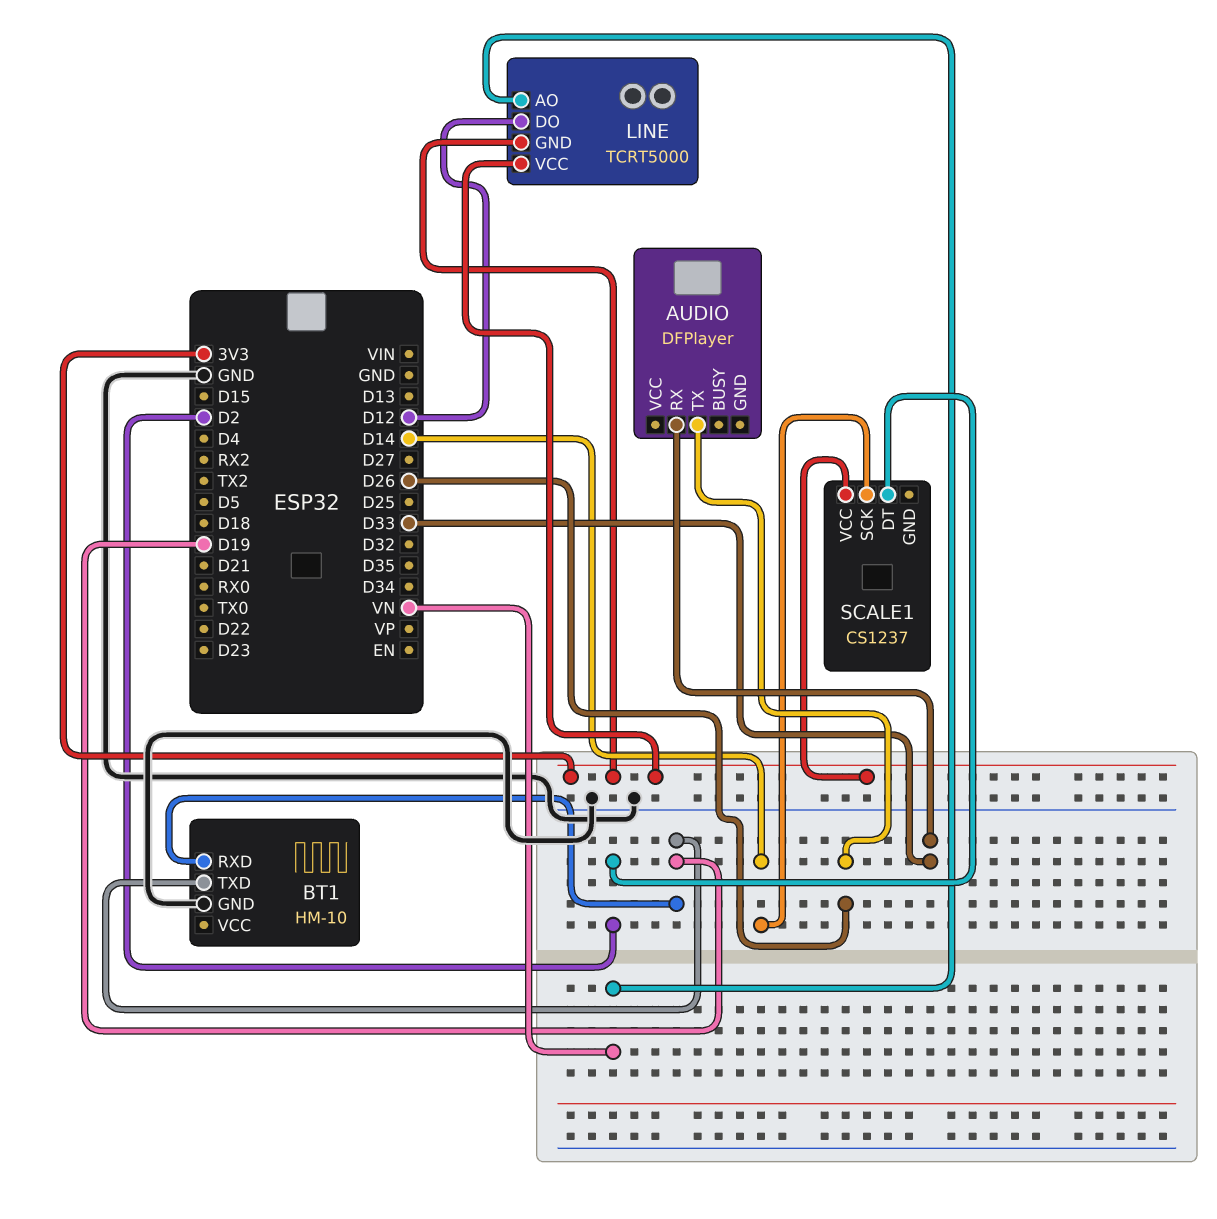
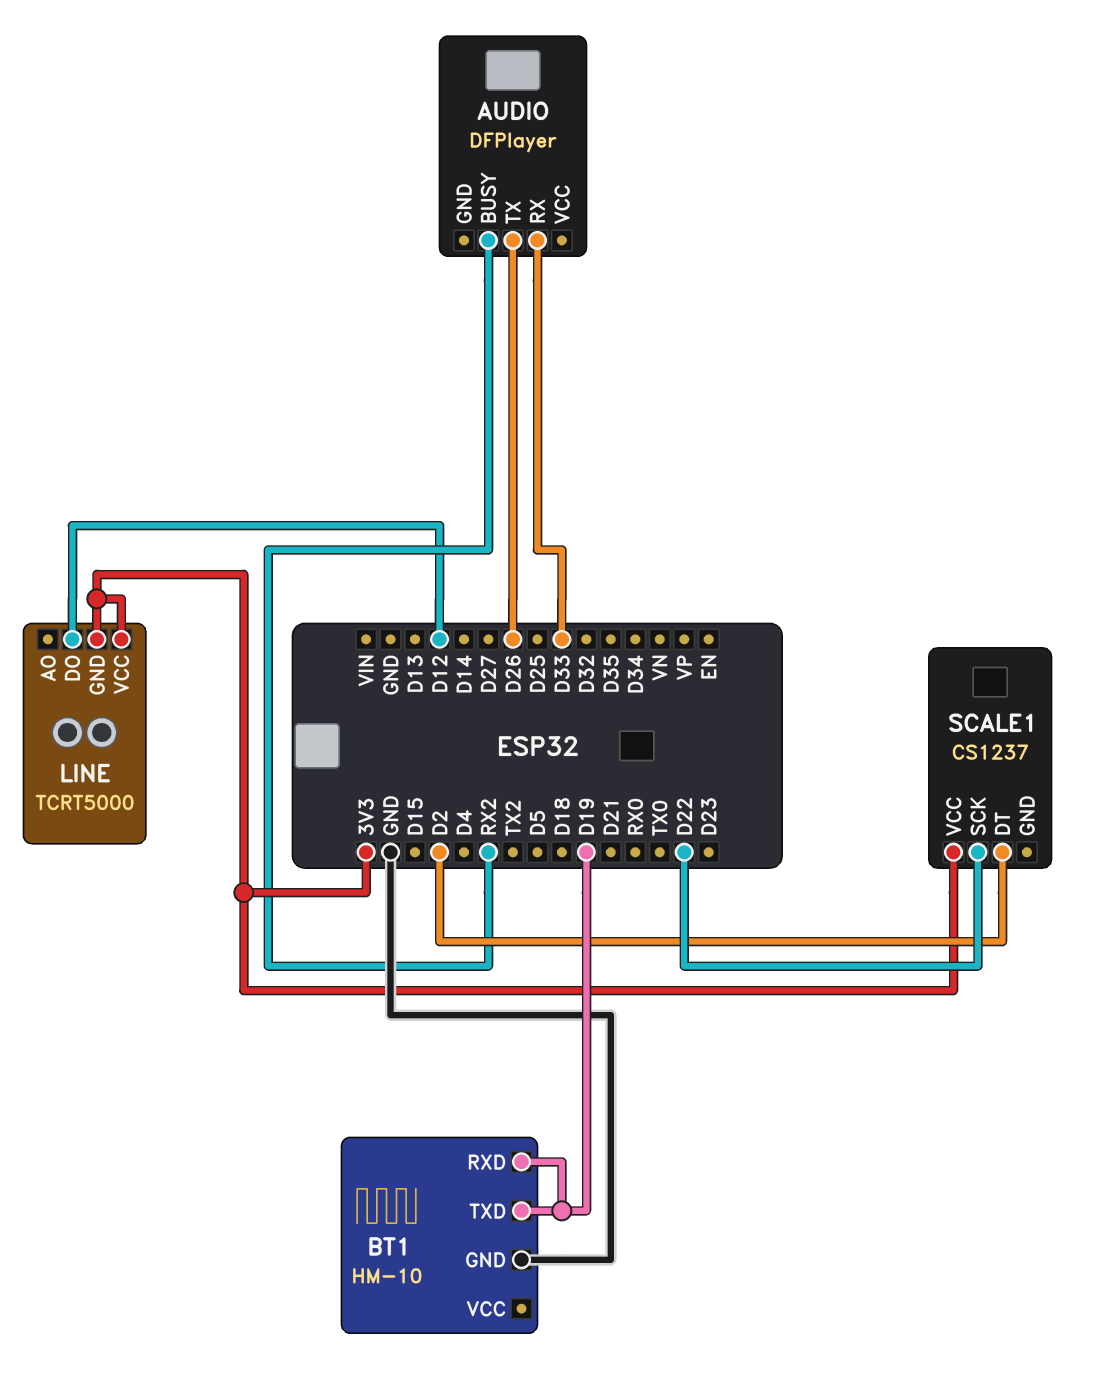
AUDIO pin BUSY: none -> RX2
LINE pin AO: VN -> none
SCALE1 pin SCK: D14 -> D22

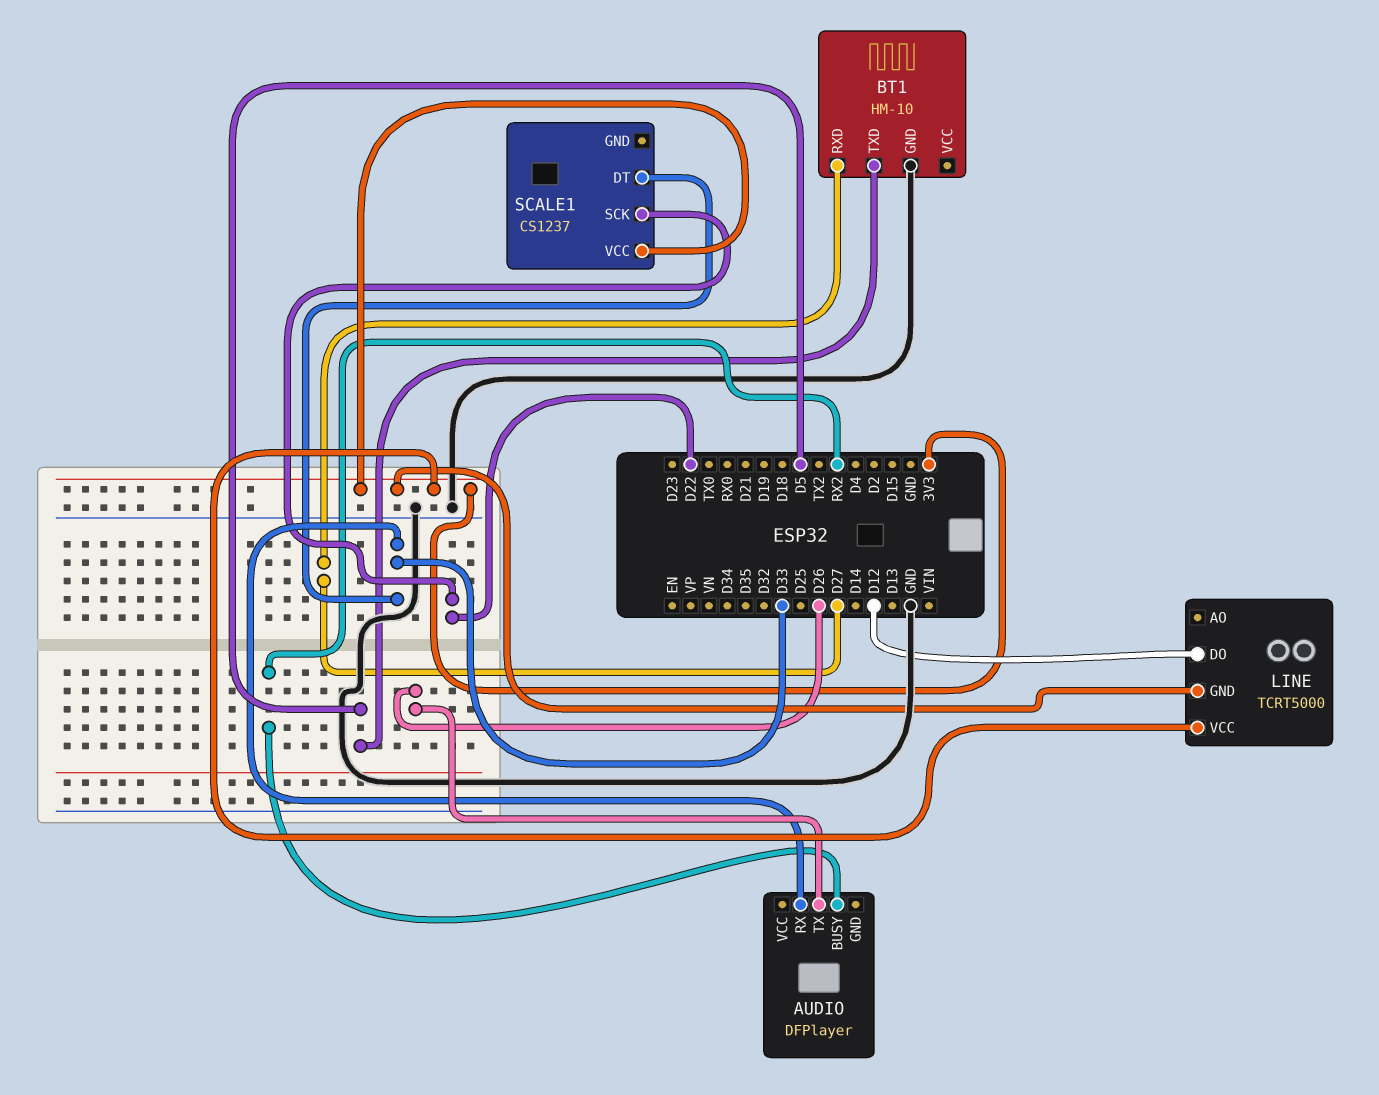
BT1 pin RXD: D19 -> D27
BT1 pin TXD: D19 -> D5
SCALE1 pin DT: D2 -> D33

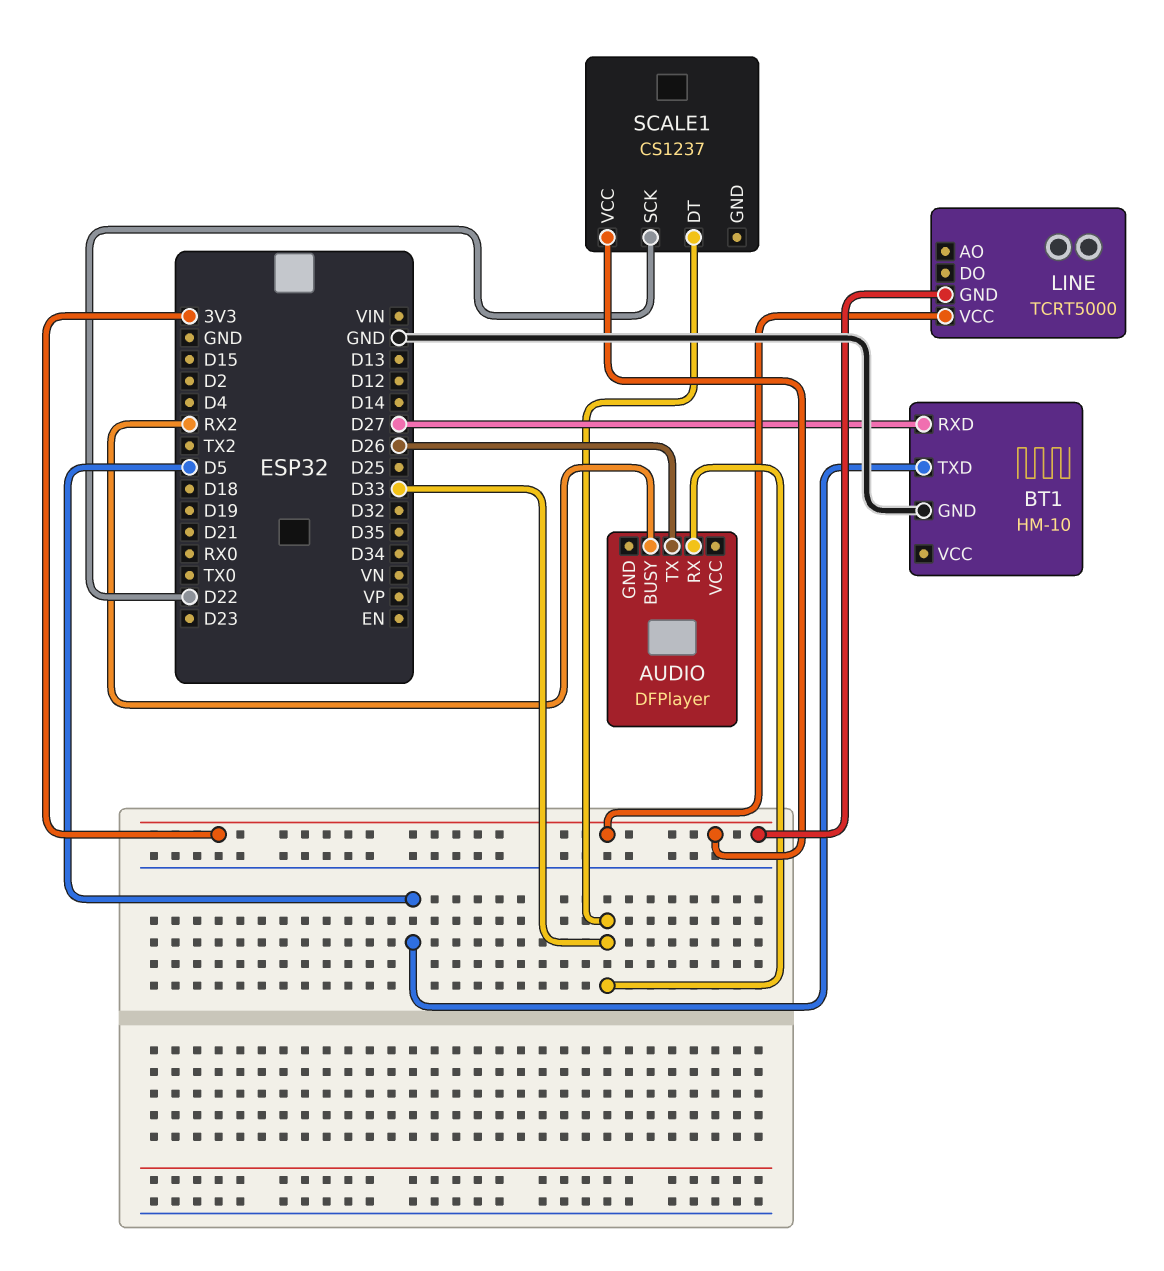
LINE pin DO: D12 -> none

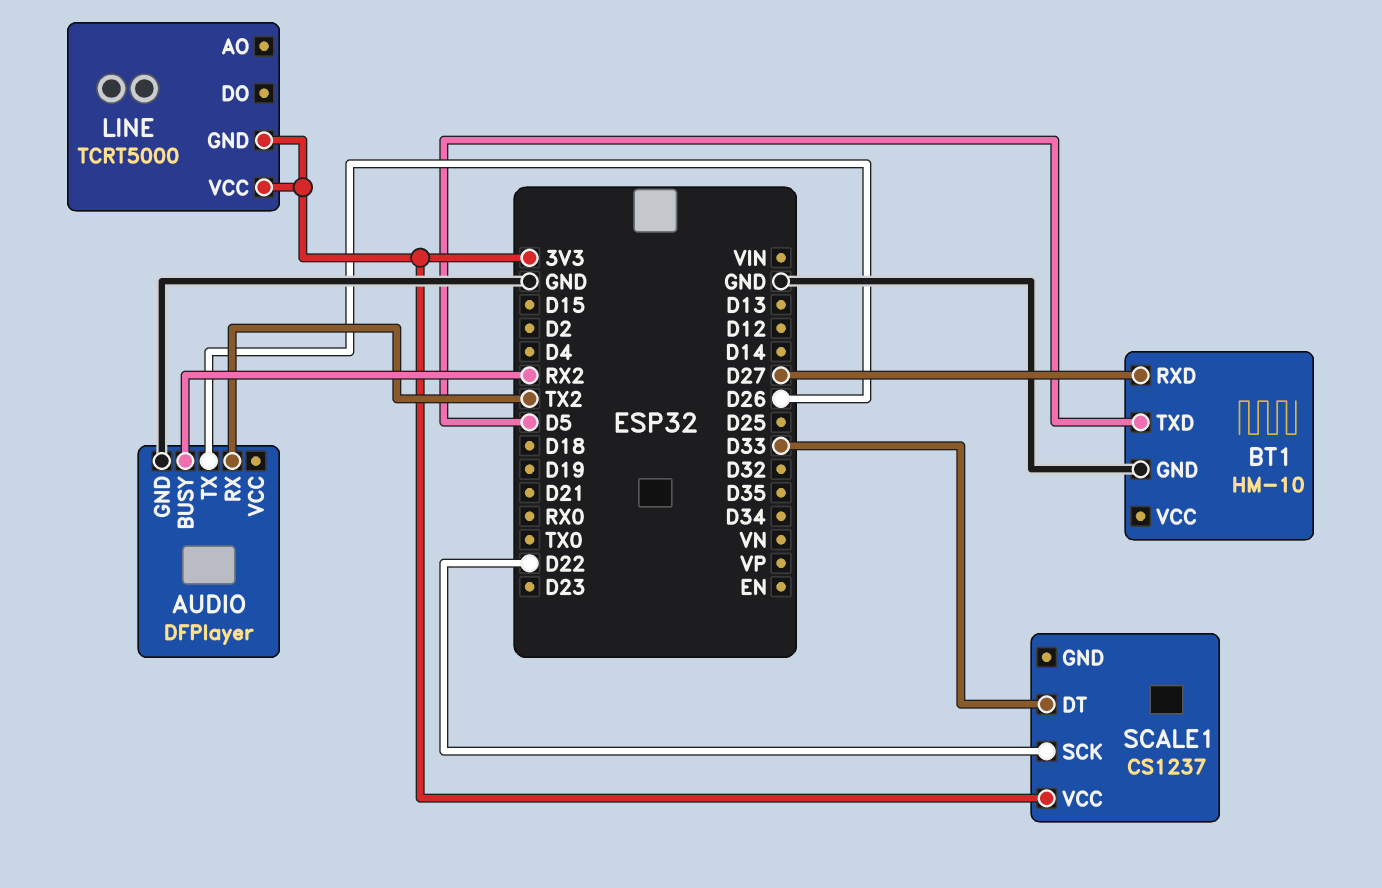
AUDIO pin GND: none -> GND
AUDIO pin RX: D33 -> TX2

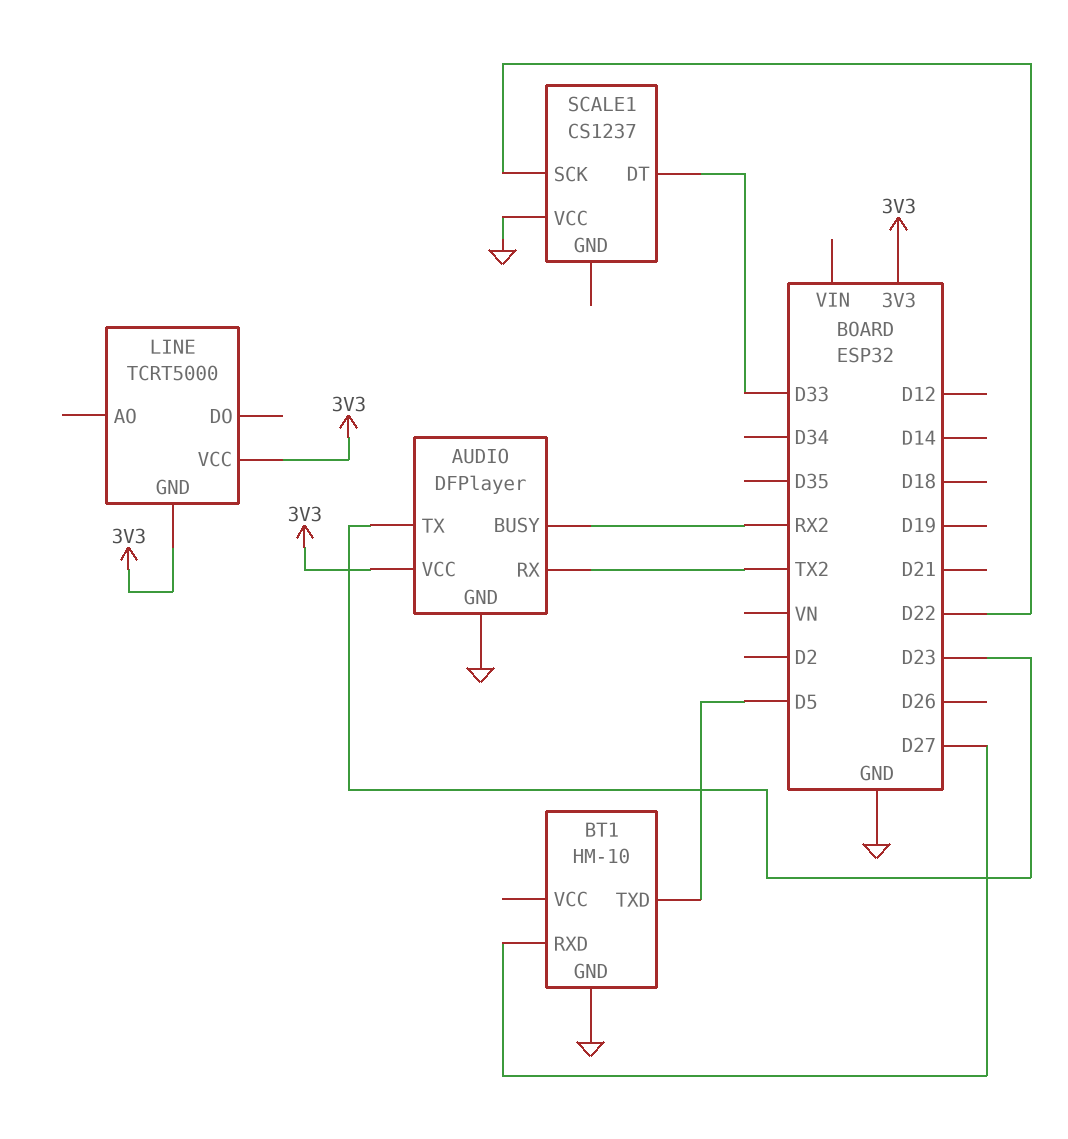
AUDIO pin TX: D26 -> D23
AUDIO pin VCC: none -> 3V3
SCALE1 pin VCC: 3V3 -> GND

